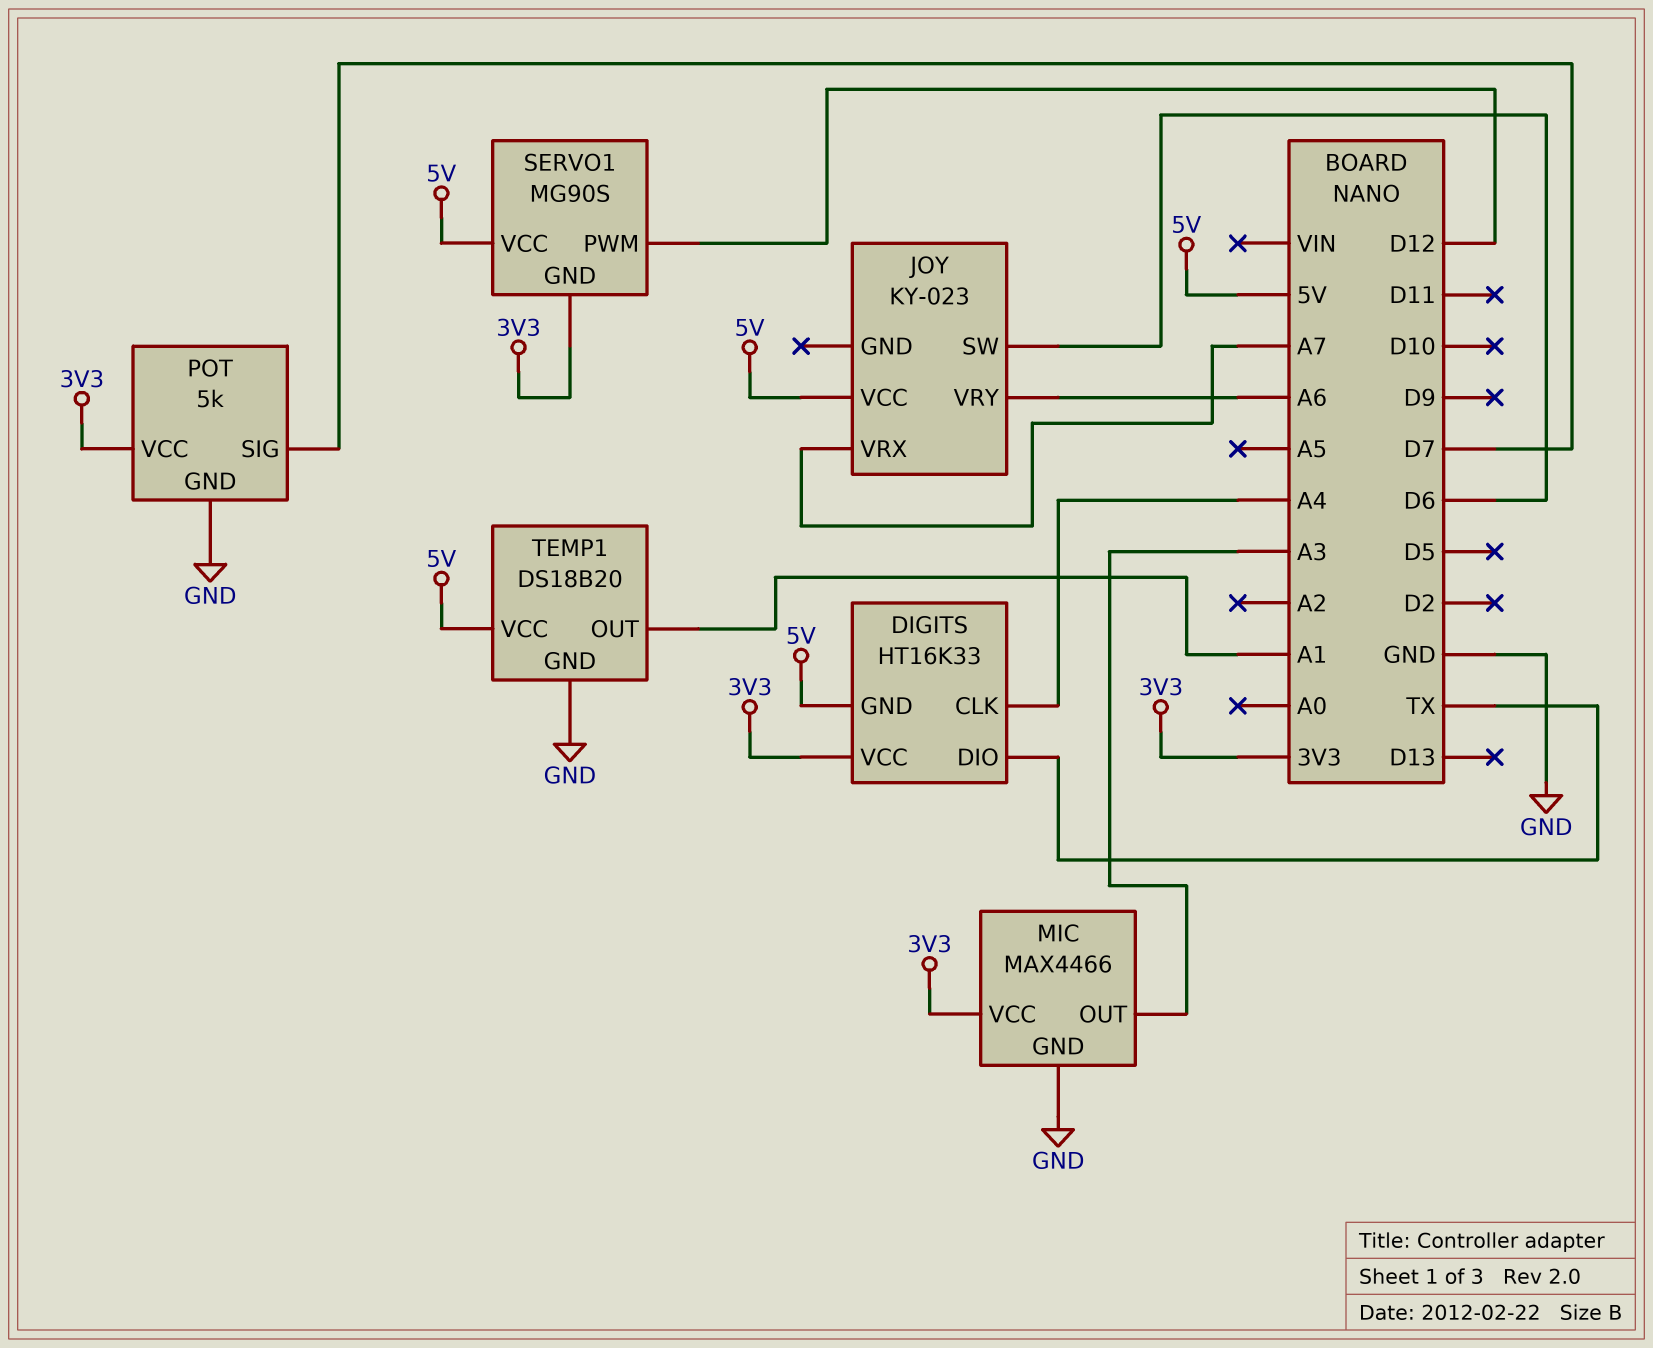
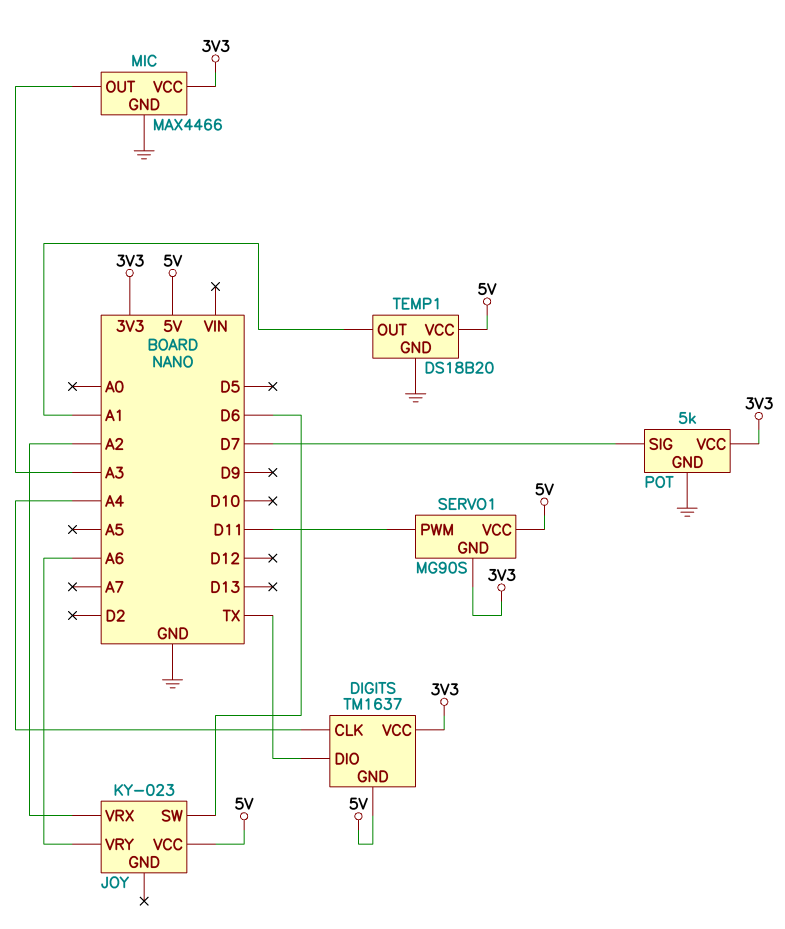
DIGITS: HT16K33 -> TM1637
JOY pin VRX: A7 -> A2
SERVO1 pin PWM: D12 -> D11

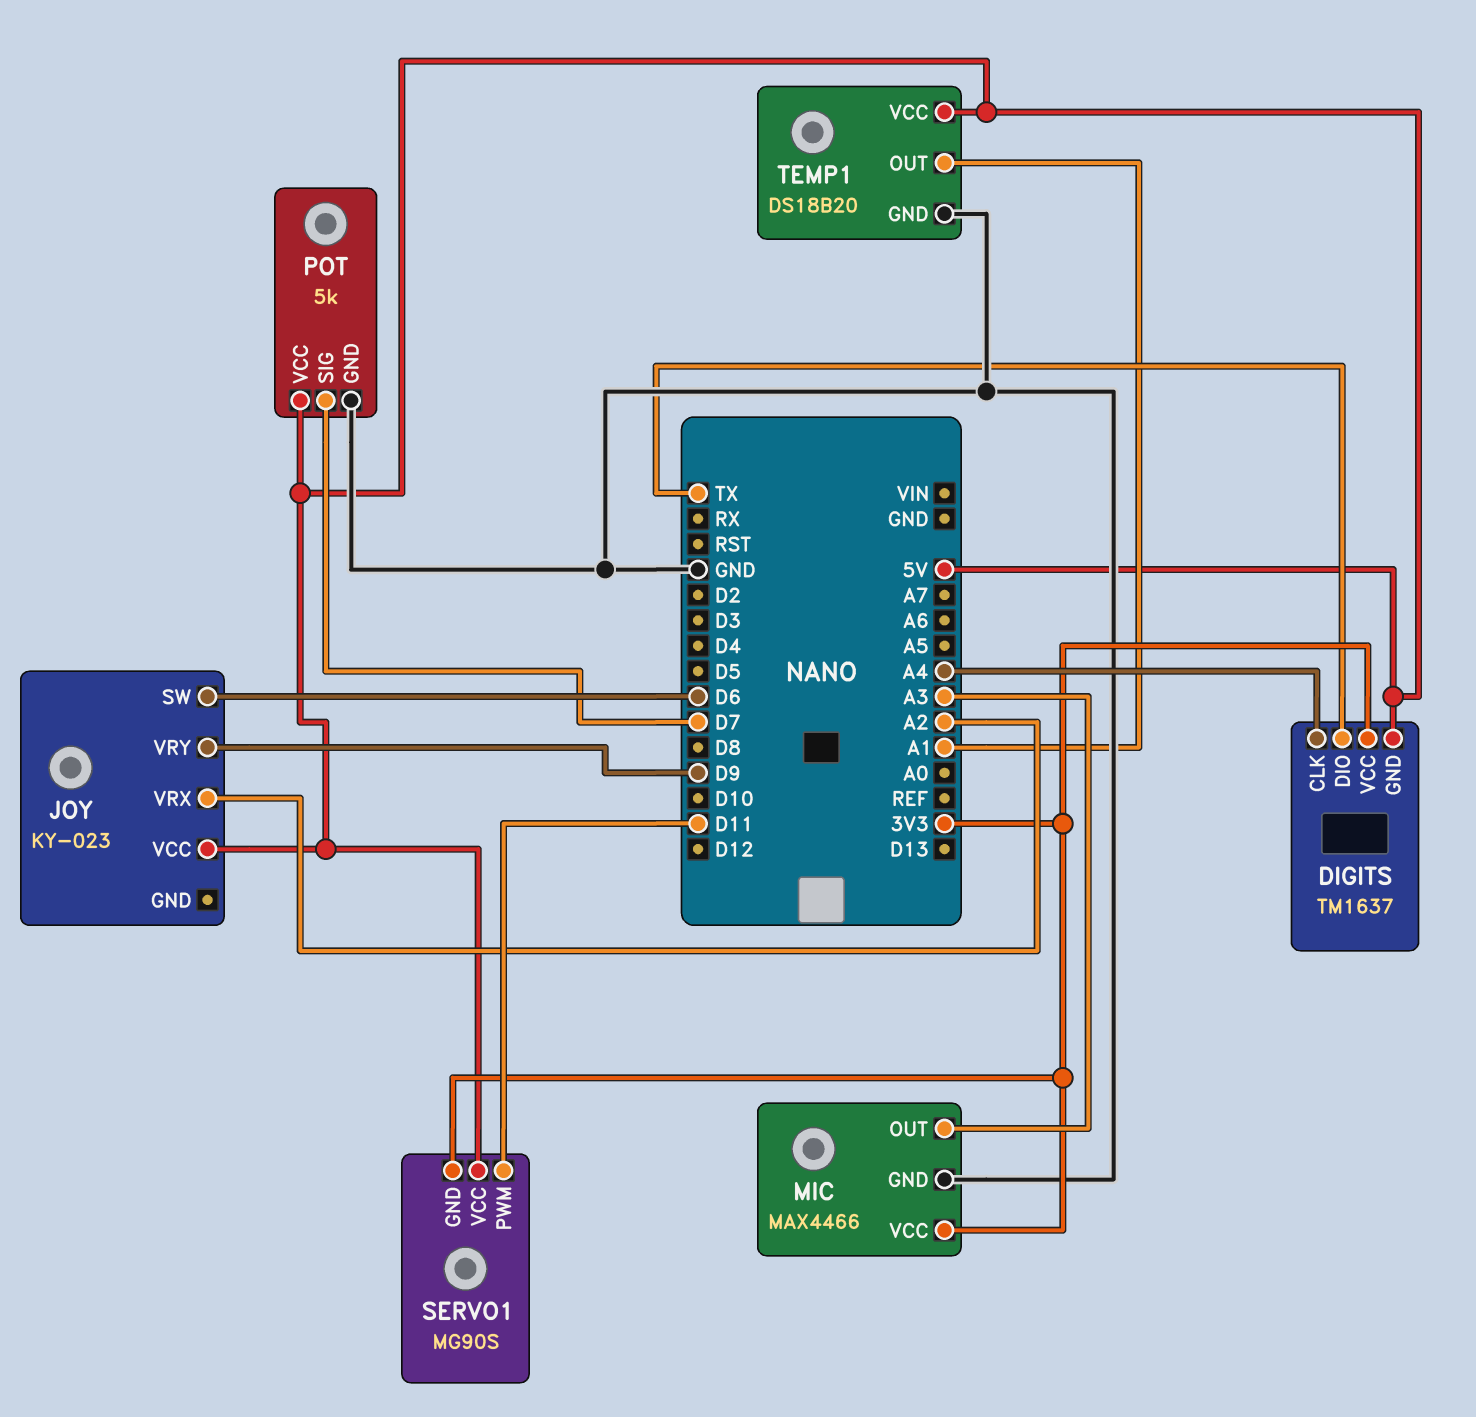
JOY pin VRY: A6 -> D9
POT pin VCC: 3V3 -> 5V

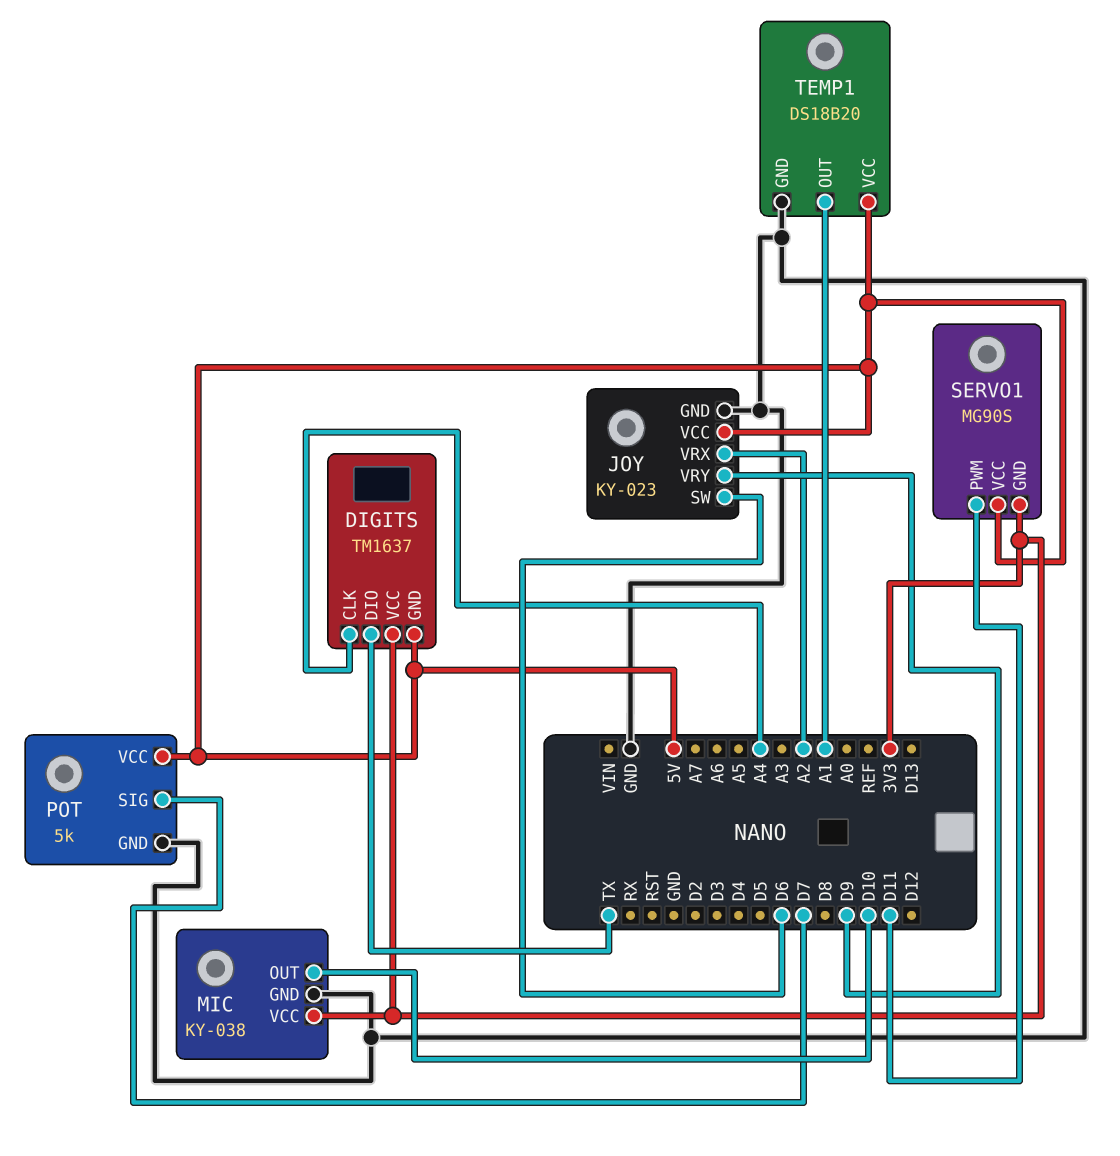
JOY pin GND: none -> GND
MIC: MAX4466 -> KY-038
MIC pin OUT: A3 -> D10

